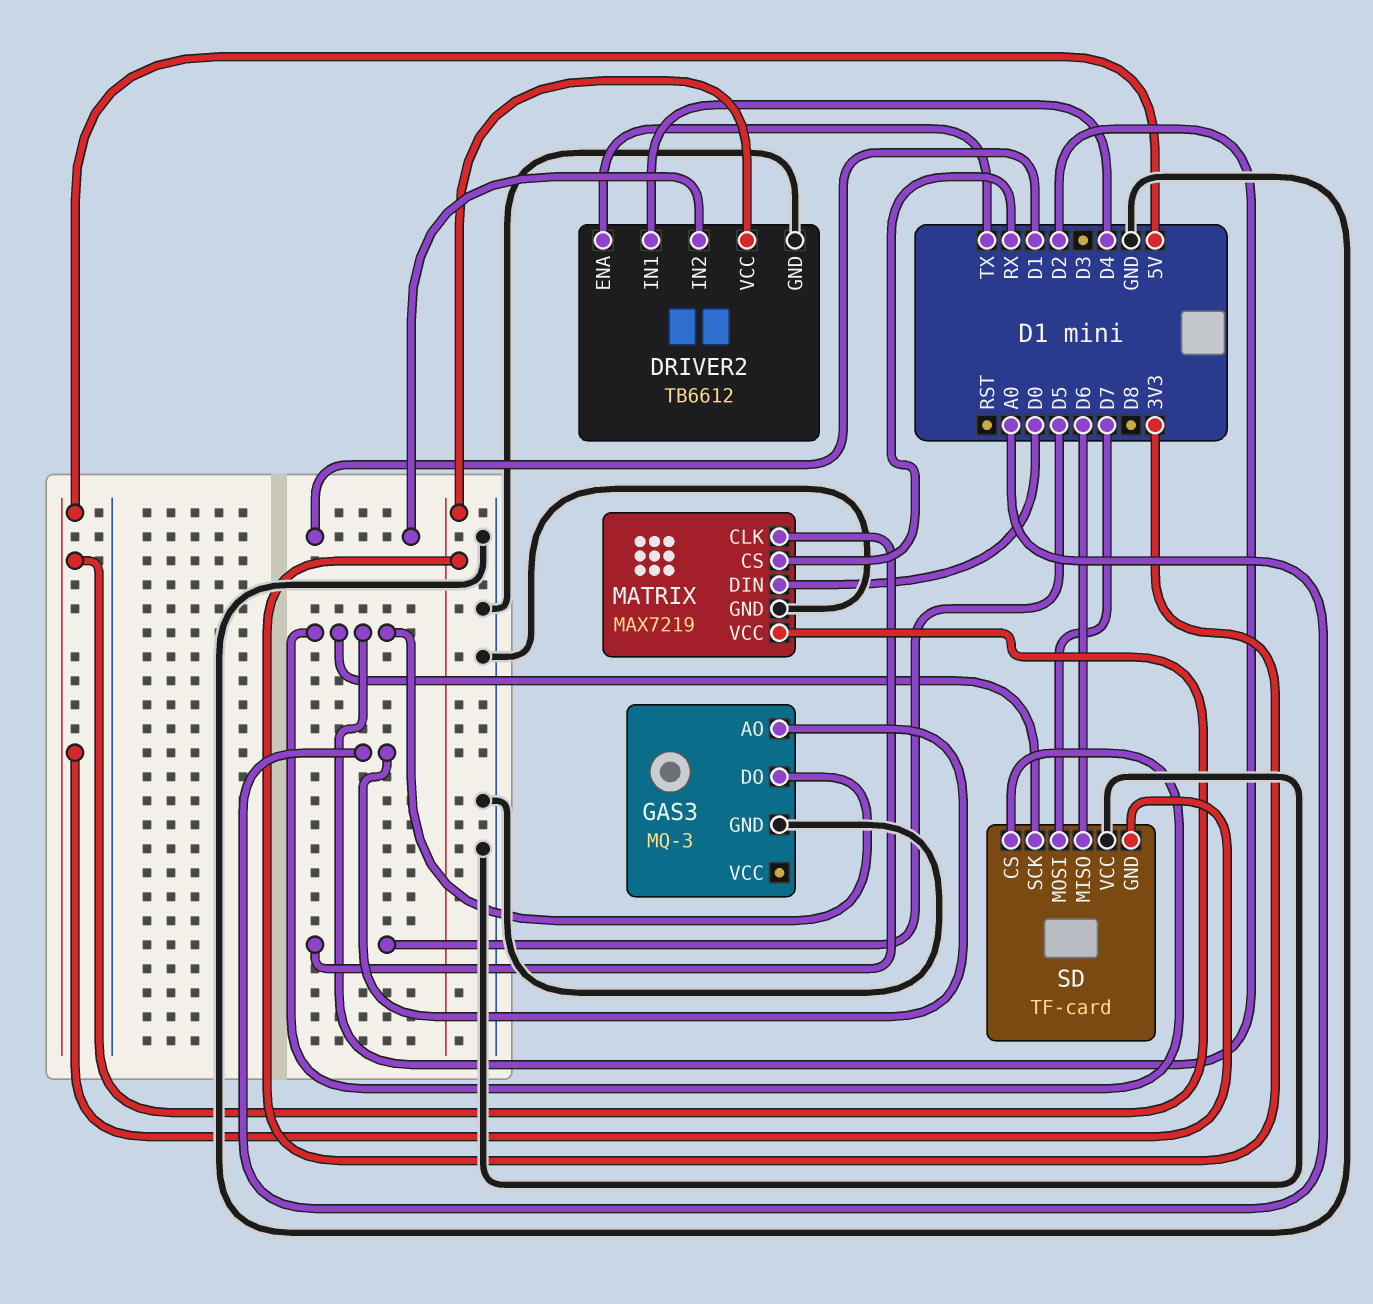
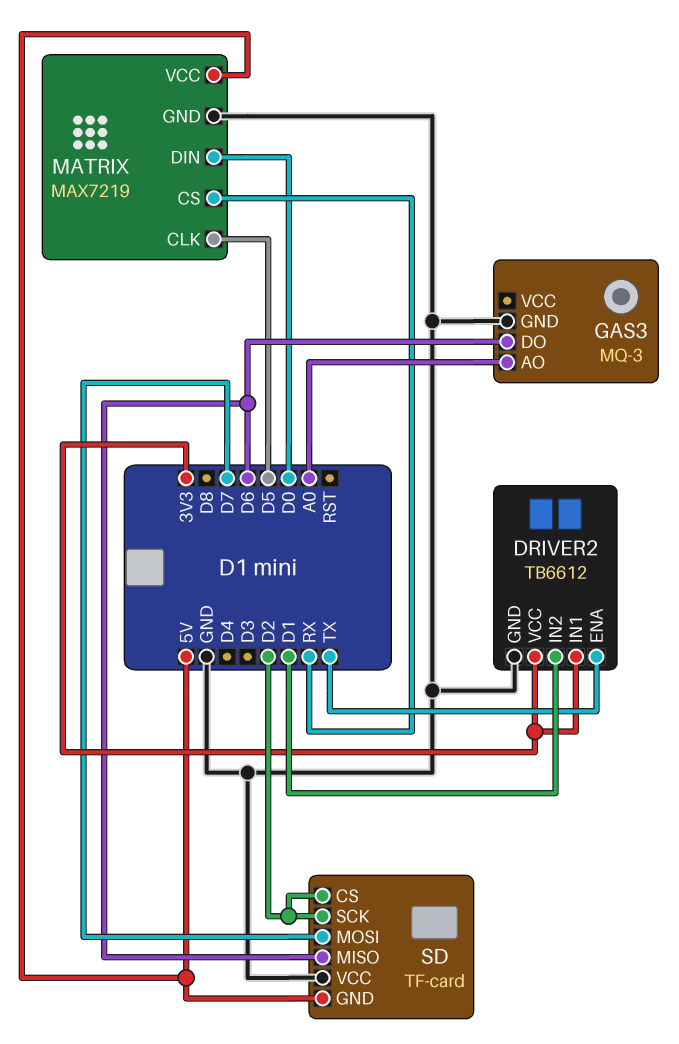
DRIVER2 pin IN1: D4 -> 3V3
GAS3 pin DO: D2 -> D6

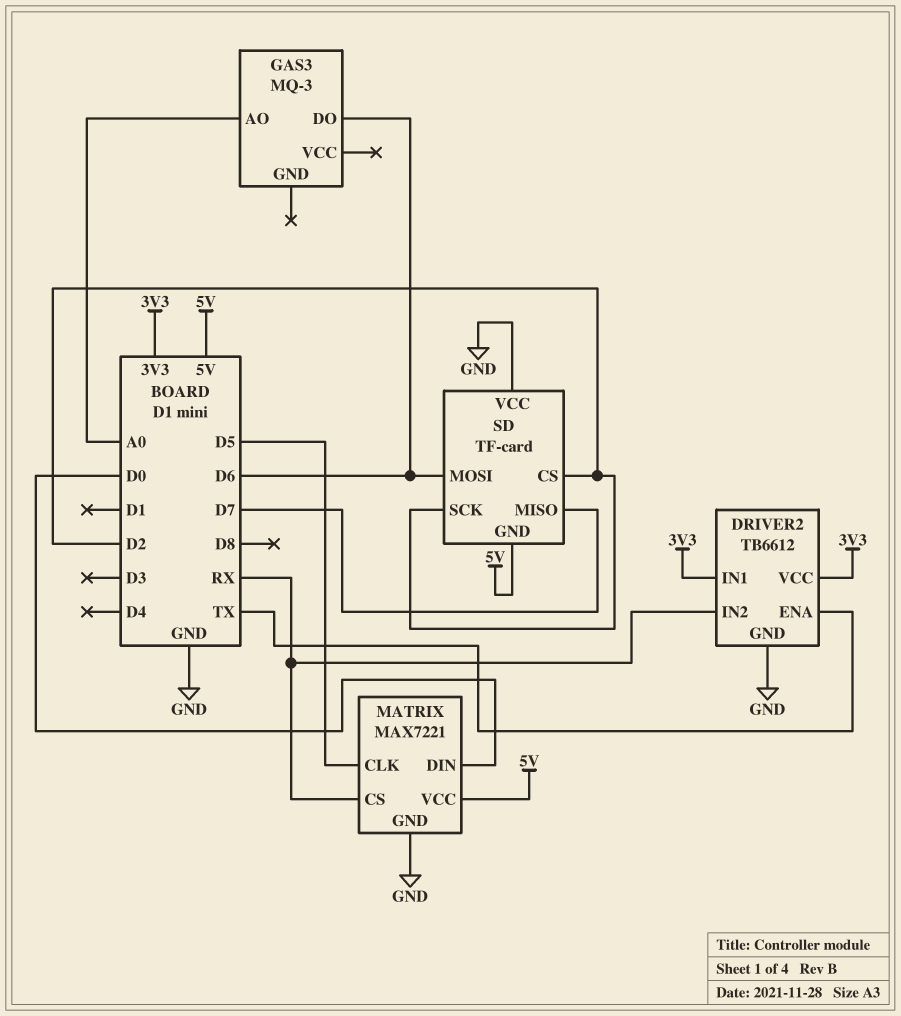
DRIVER2 pin IN2: D1 -> RX
GAS3 pin GND: GND -> none
MATRIX: MAX7219 -> MAX7221
SD pin MISO: D6 -> D7
SD pin MOSI: D7 -> D6

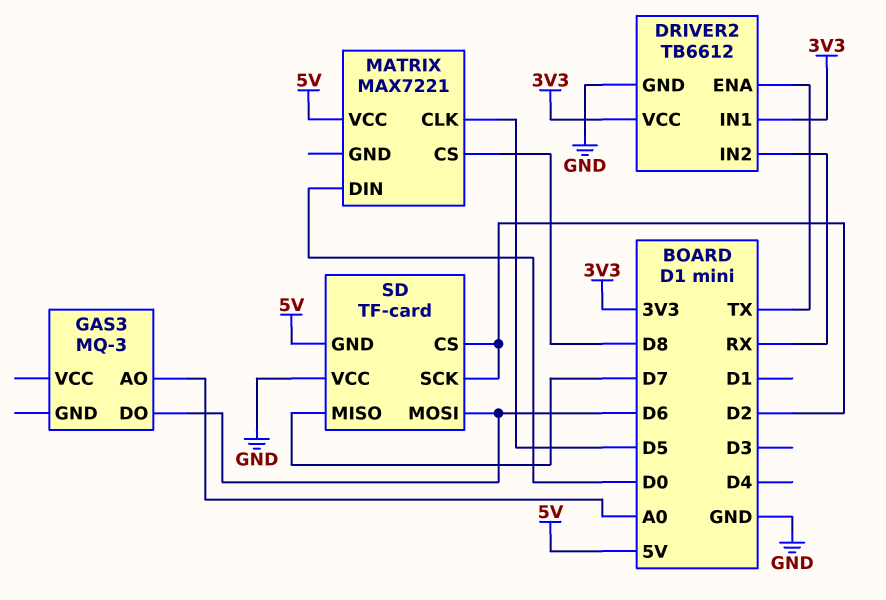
MATRIX pin CS: RX -> D8
MATRIX pin GND: GND -> none

